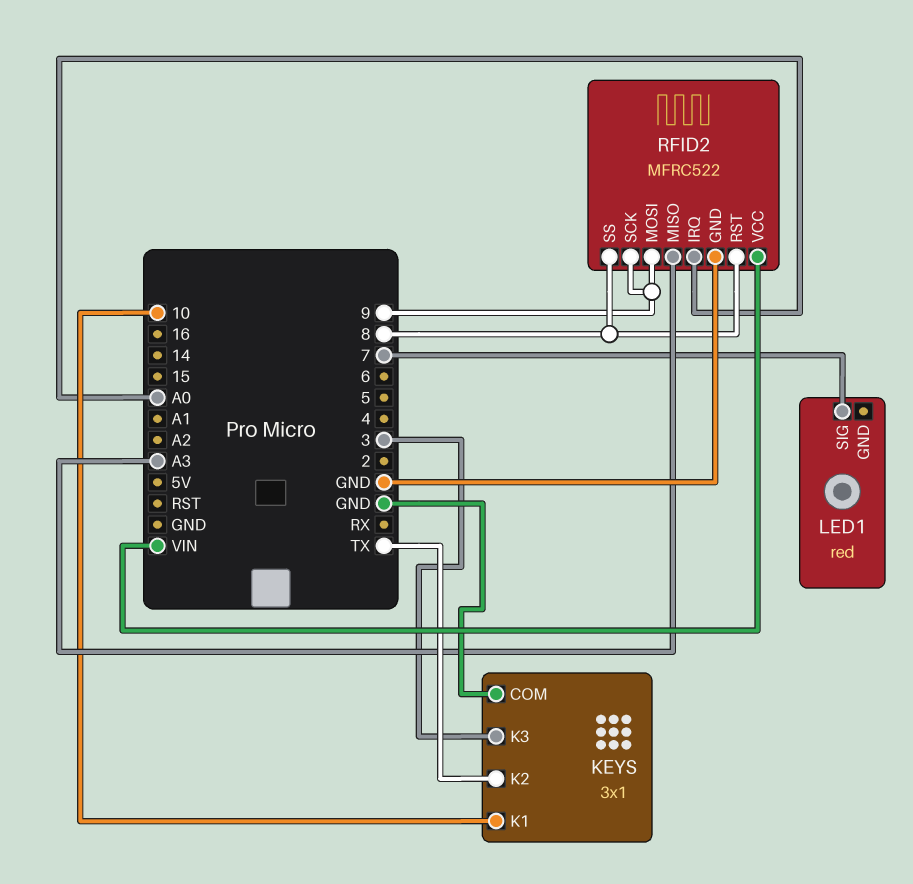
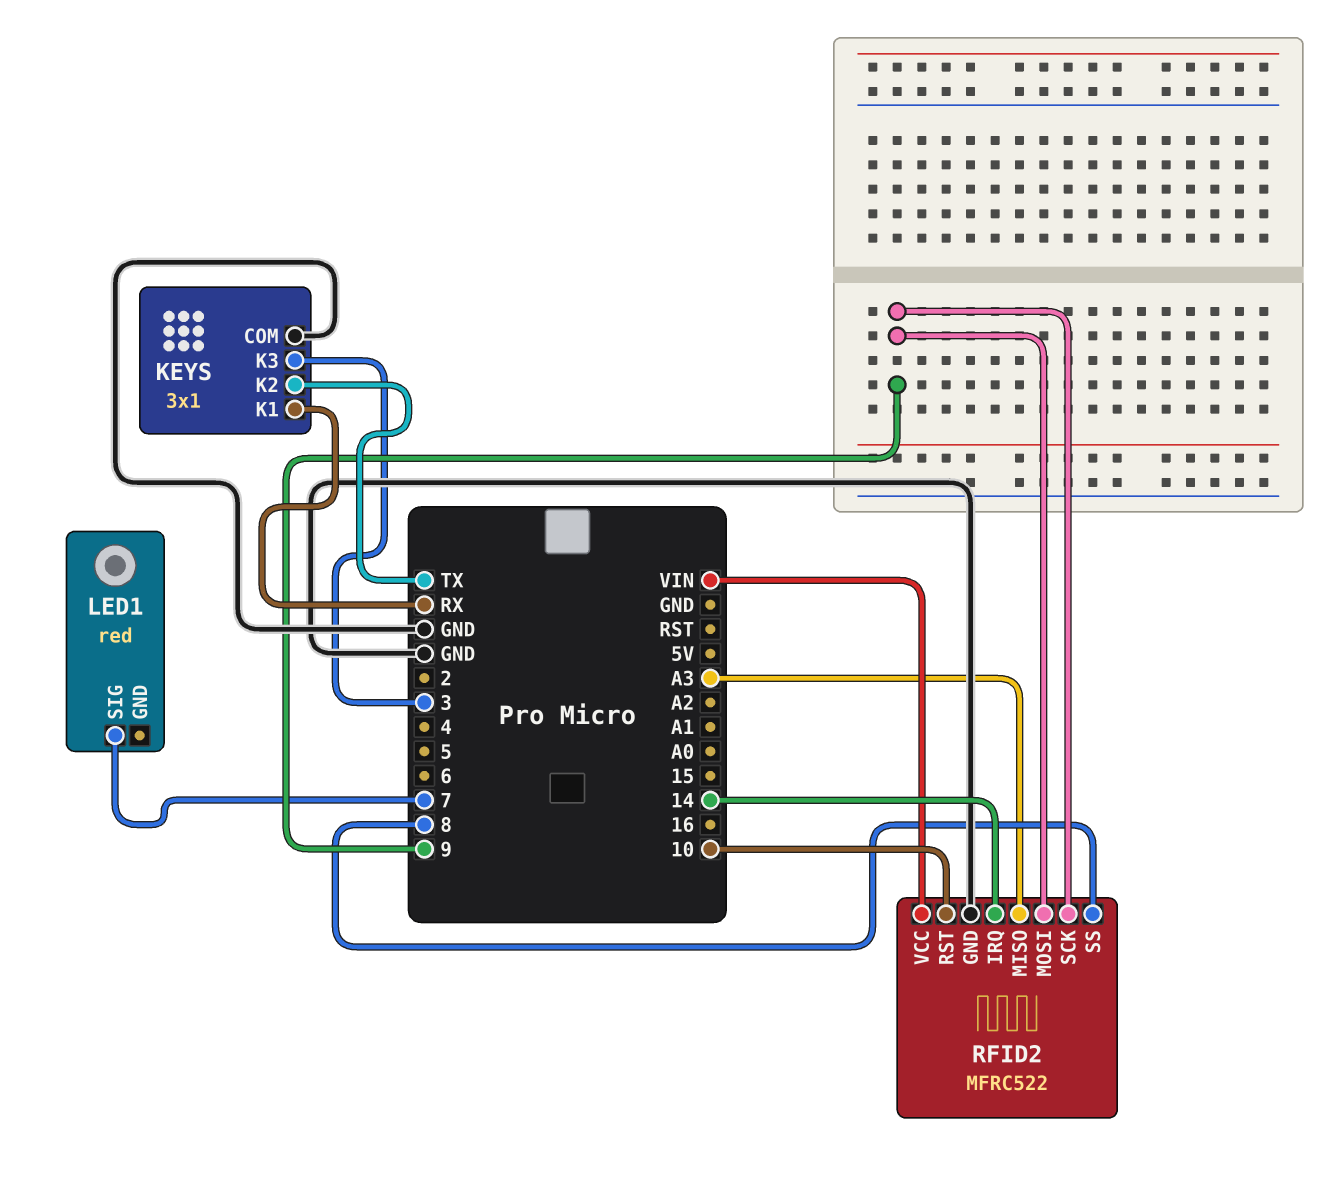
KEYS pin K1: 10 -> RX
RFID2 pin IRQ: A0 -> 14
RFID2 pin RST: 8 -> 10

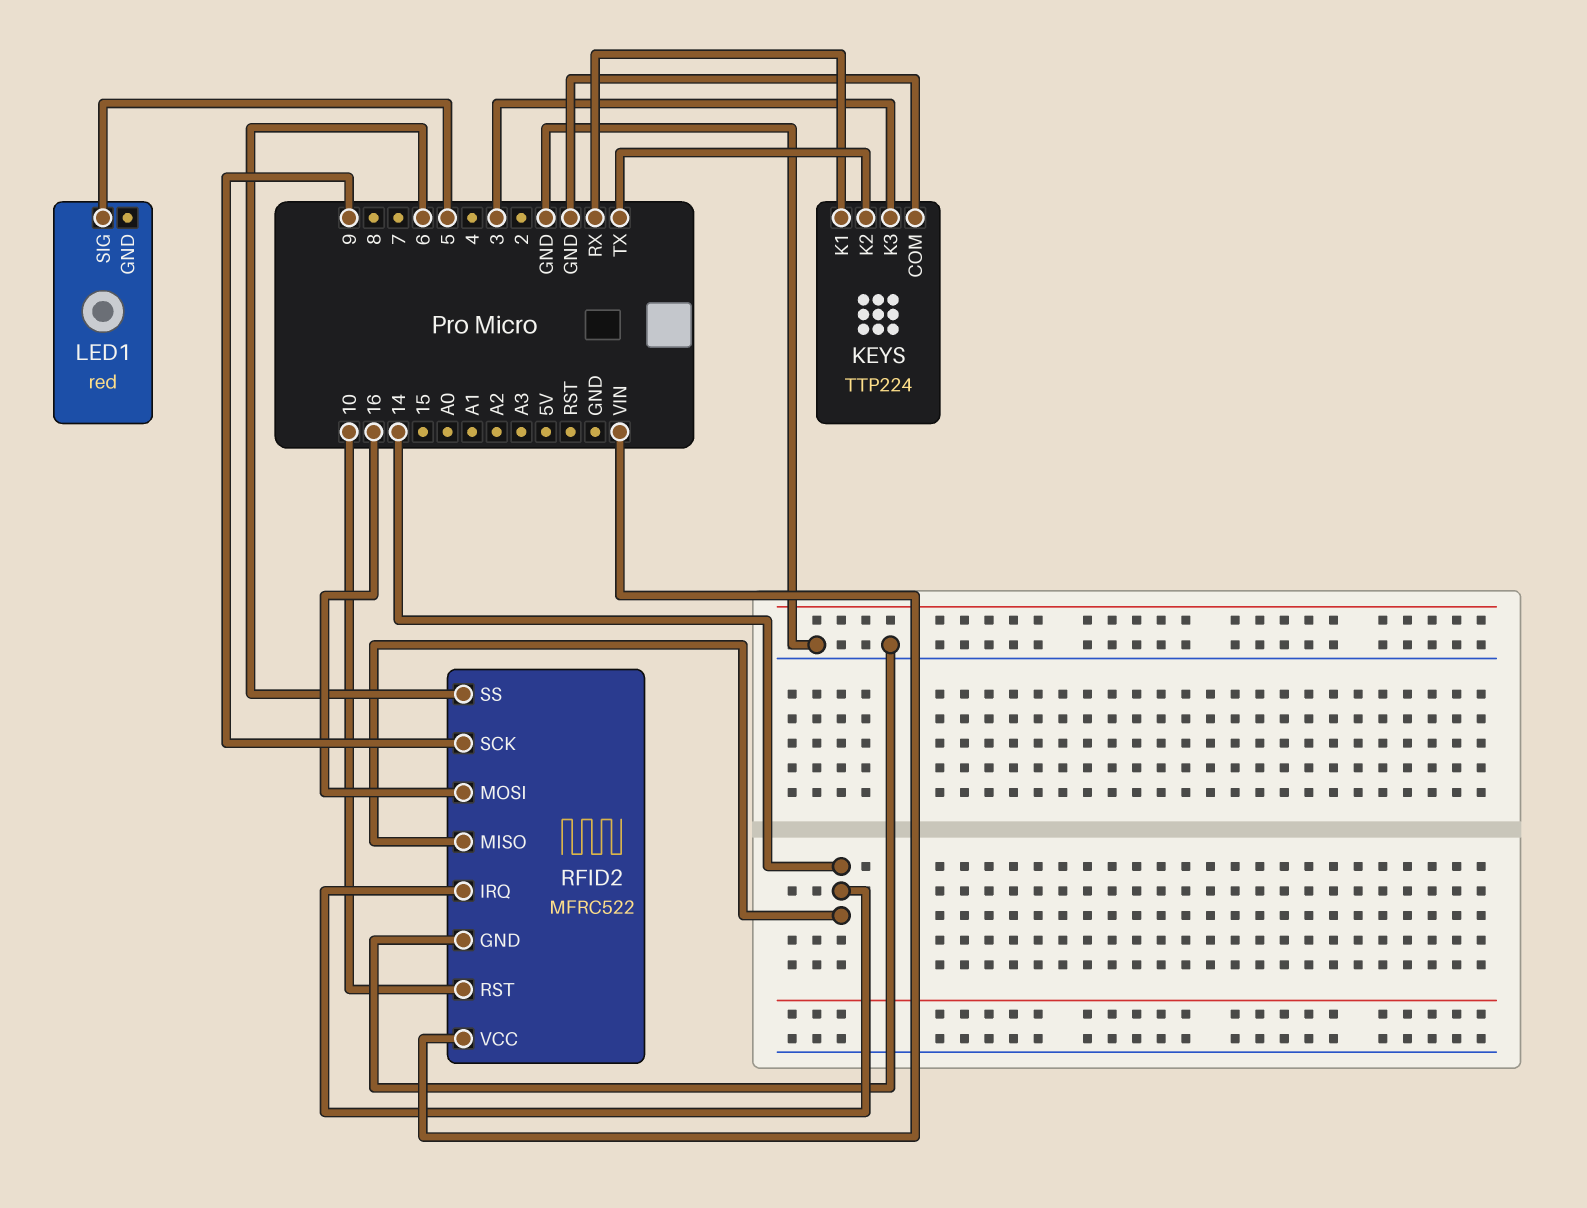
KEYS: 3x1 -> TTP224
LED1 pin SIG: 7 -> 5
RFID2 pin MISO: A3 -> 14
RFID2 pin MOSI: 9 -> 16
RFID2 pin SS: 8 -> 6

